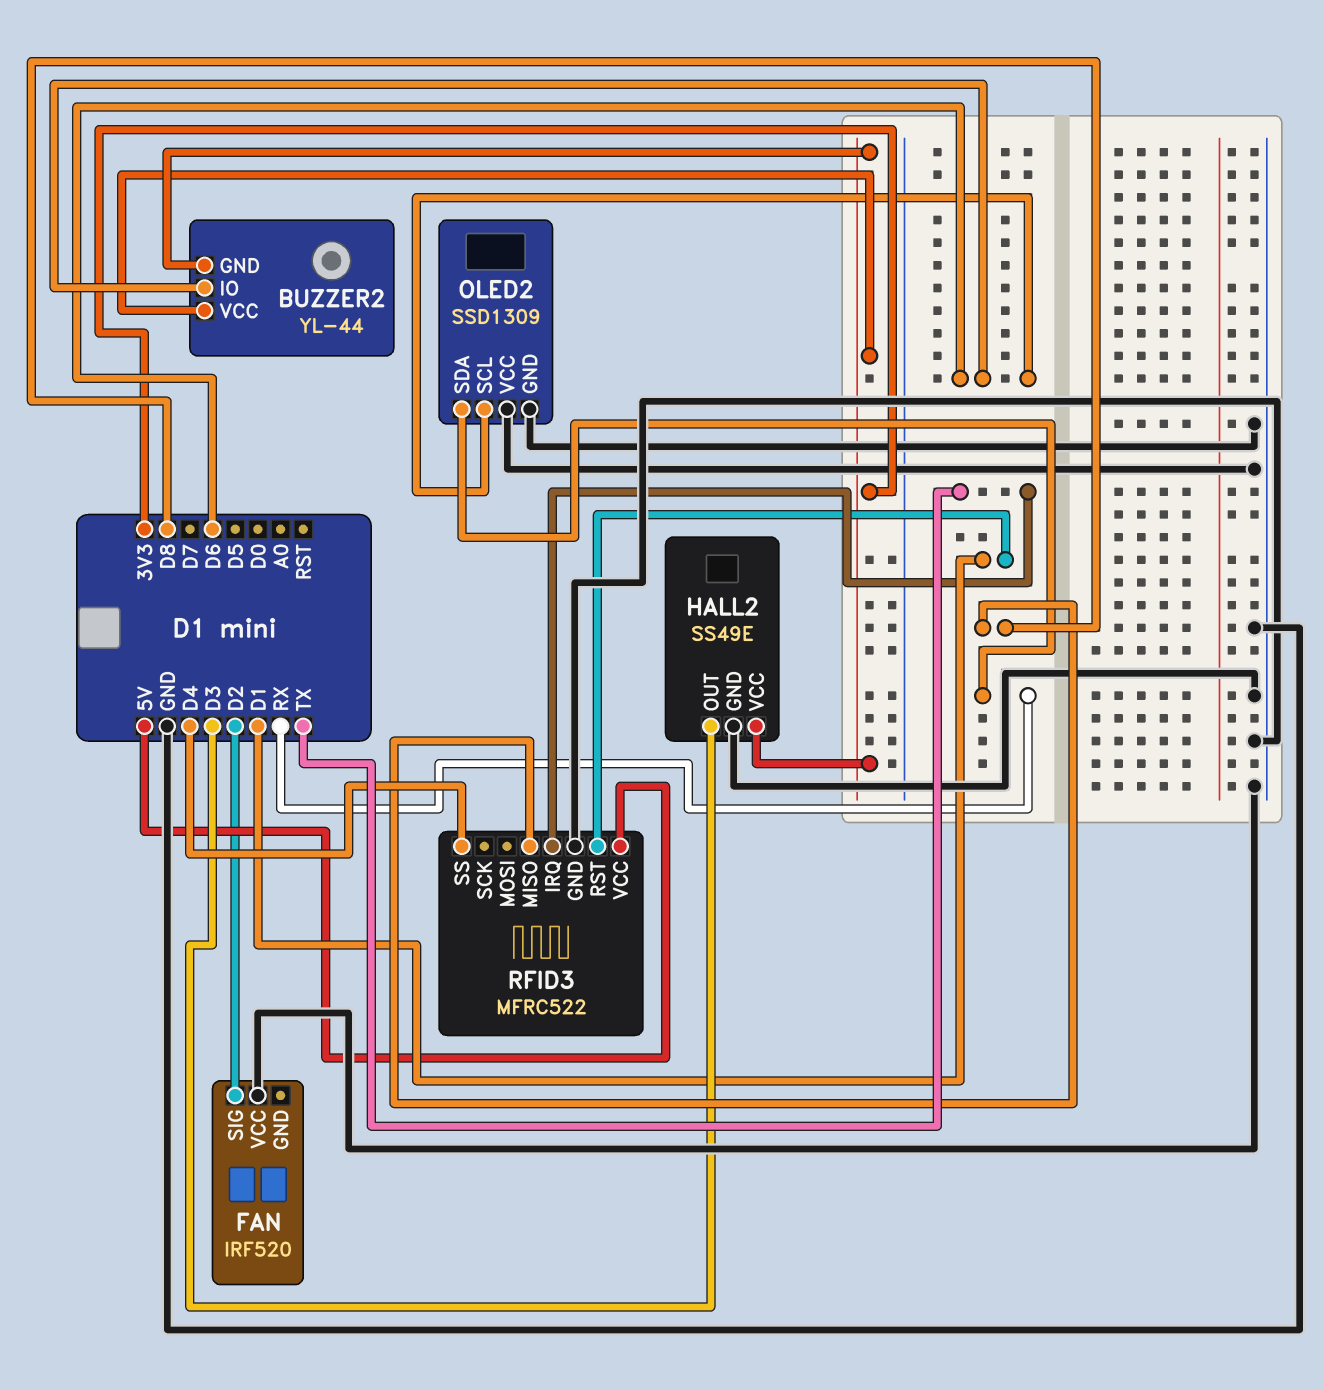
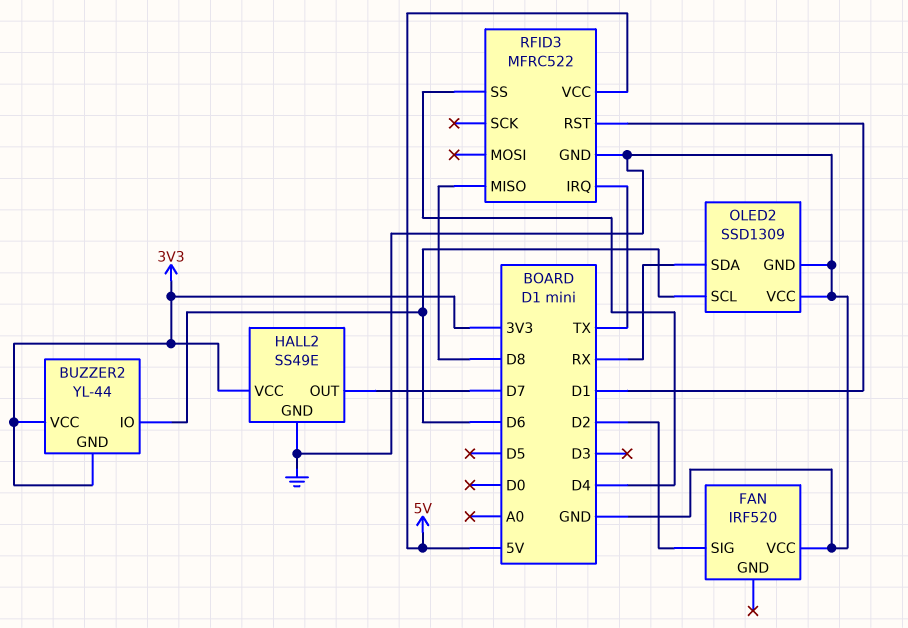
HALL2 pin OUT: D3 -> D7

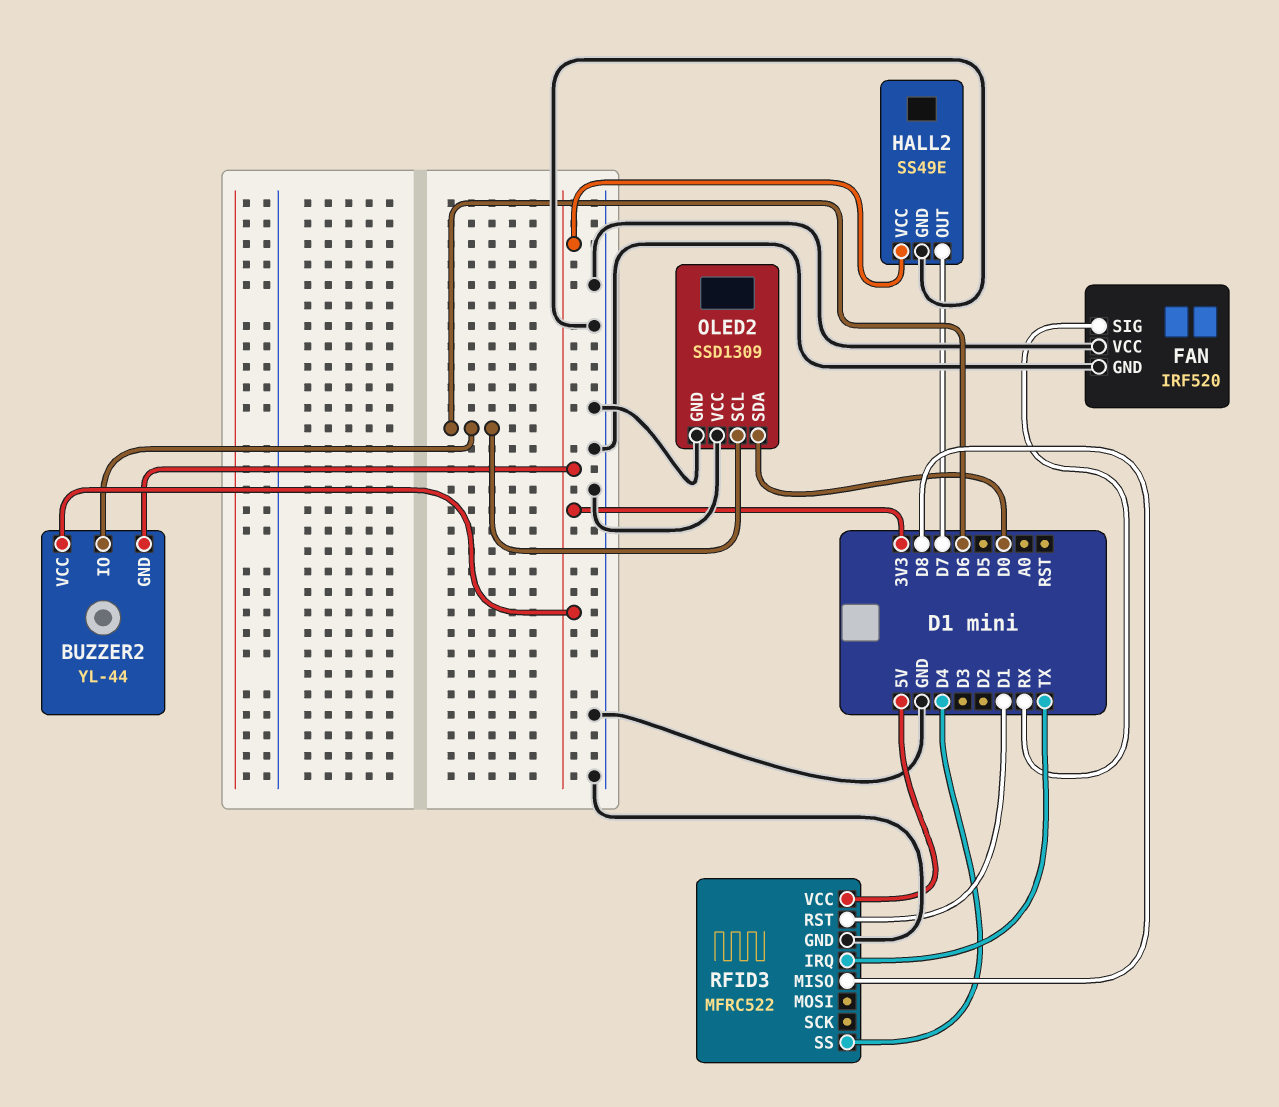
FAN pin GND: none -> GND
FAN pin SIG: D2 -> RX
OLED2 pin SDA: RX -> D0

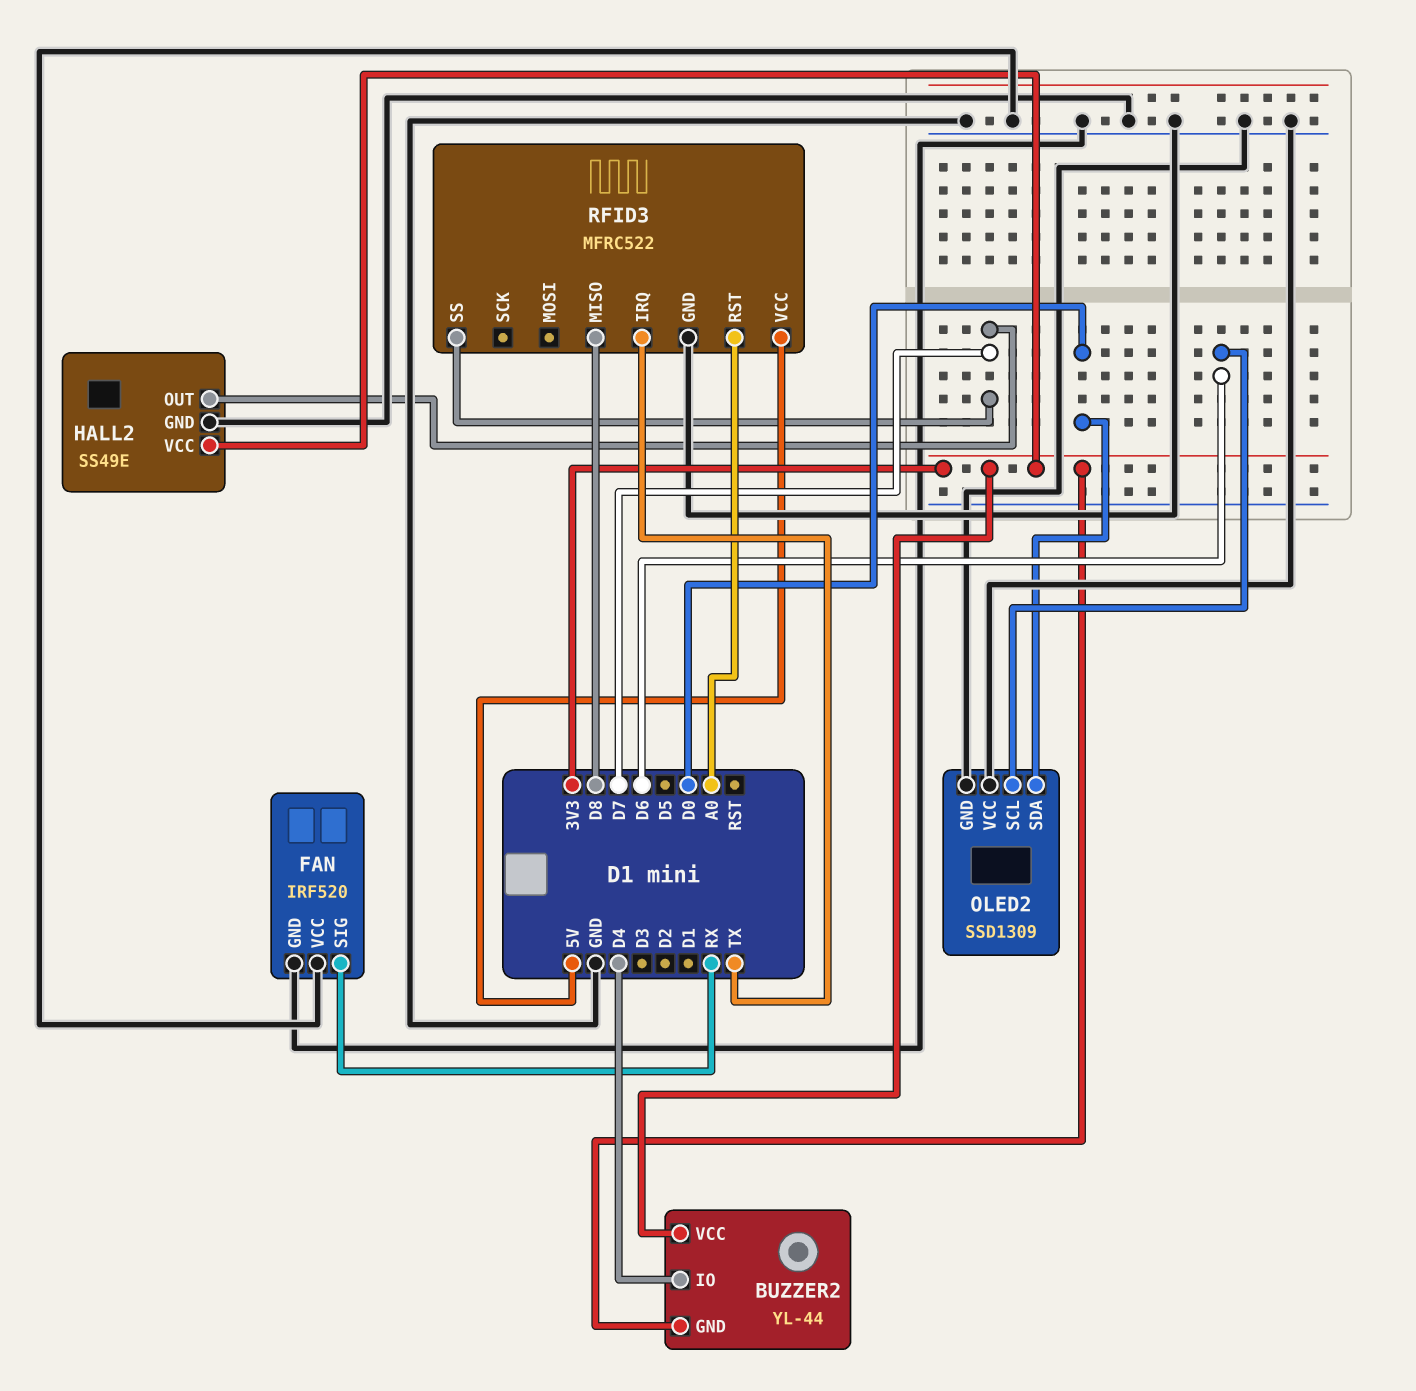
BUZZER2 pin IO: D6 -> D4
RFID3 pin RST: D1 -> A0
RFID3 pin SS: D4 -> D7

